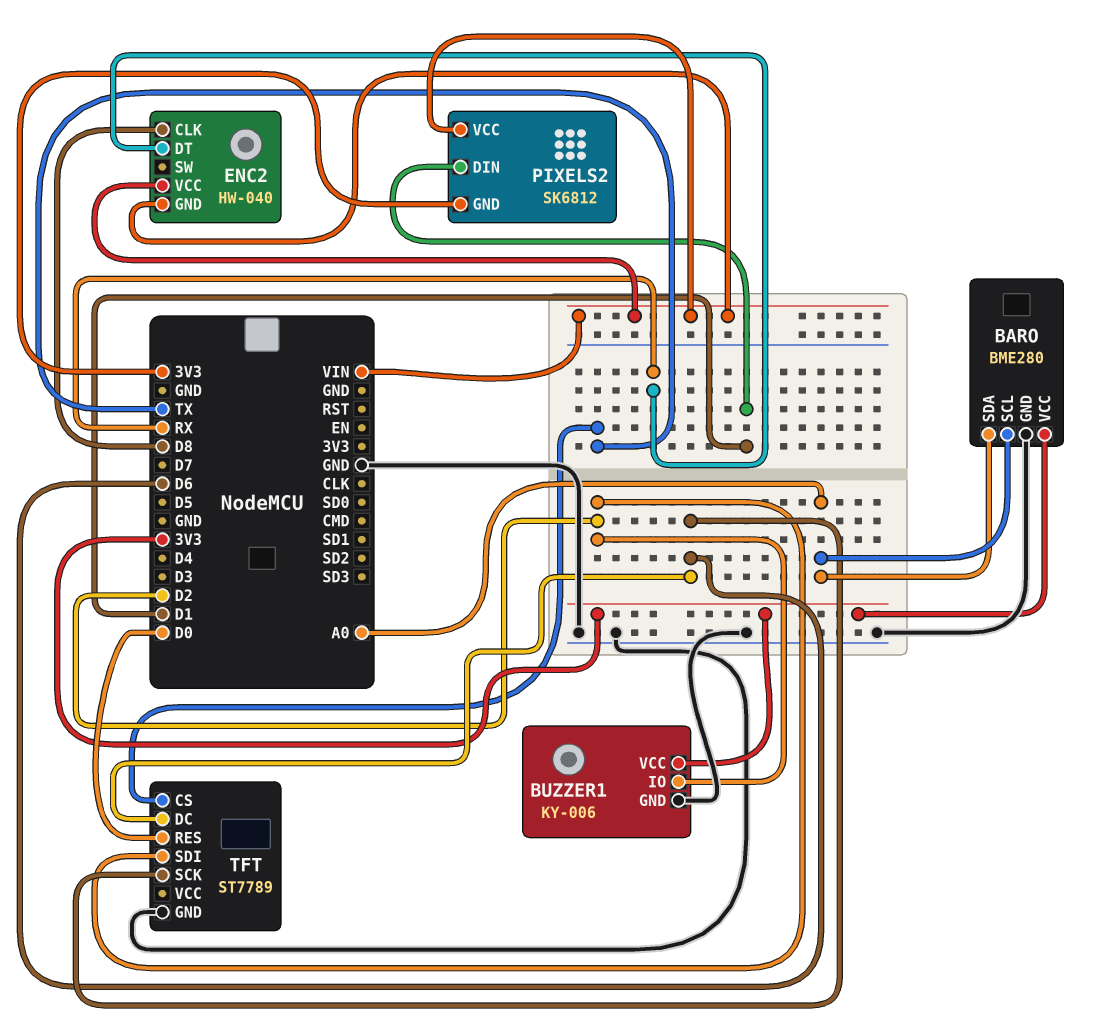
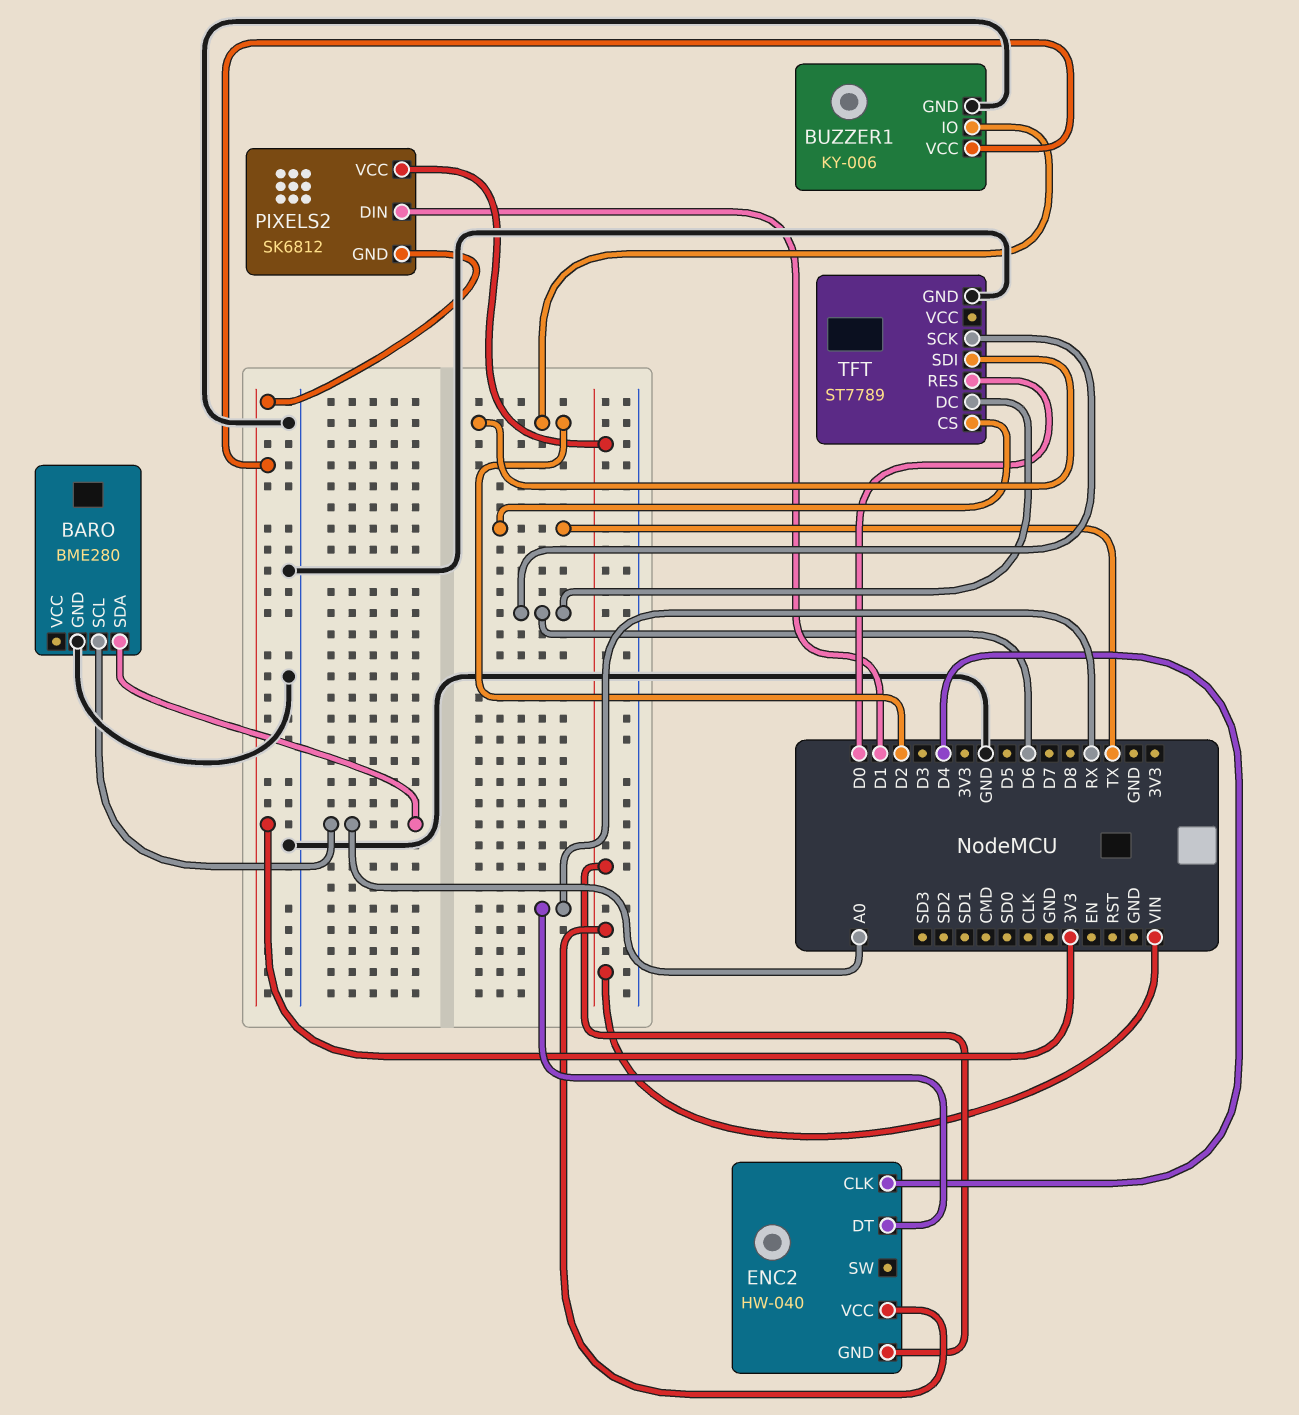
BARO pin VCC: 3V3 -> none
ENC2 pin CLK: D8 -> D4

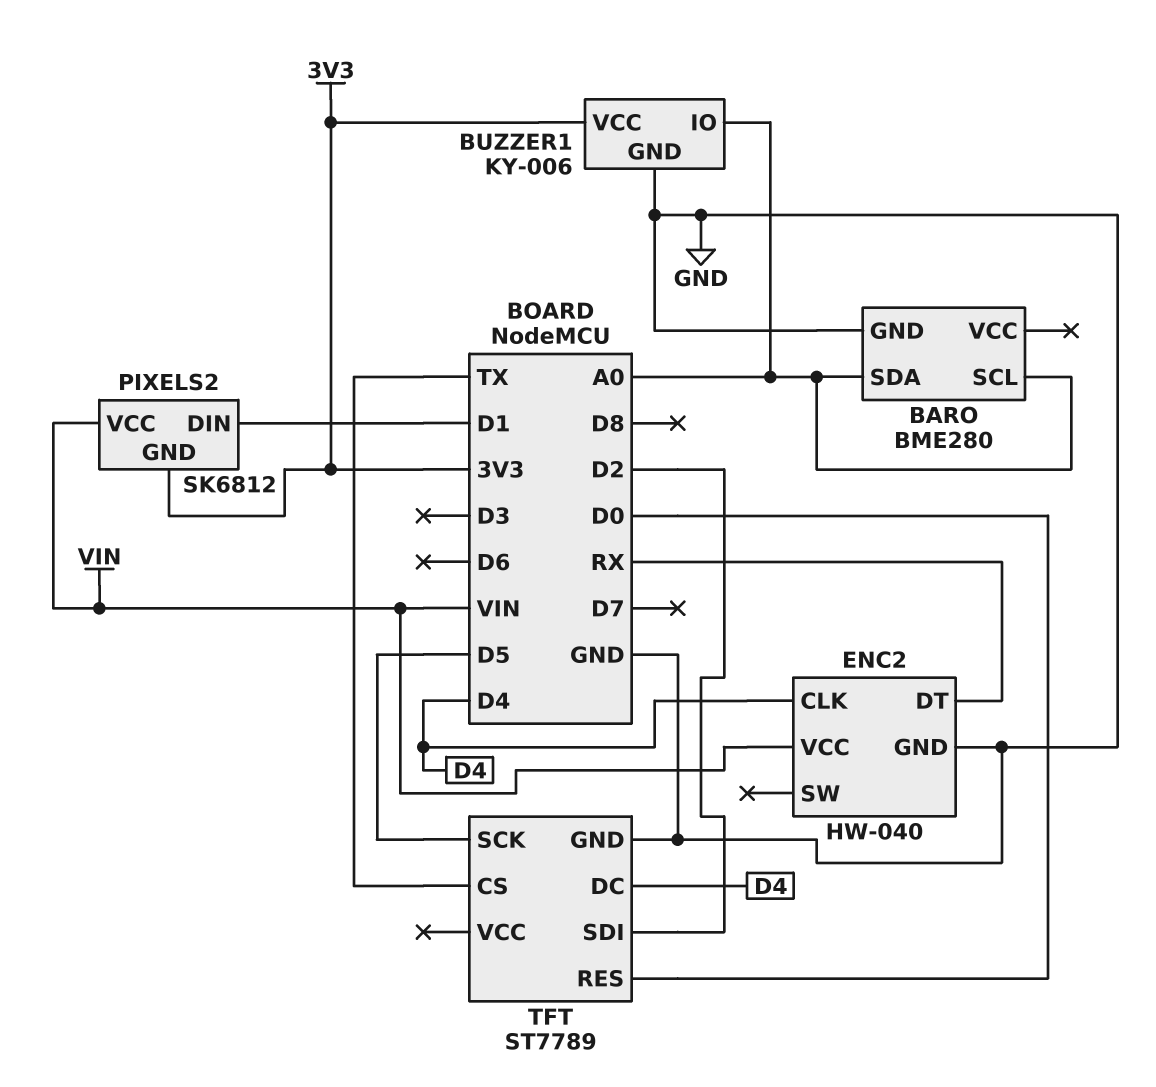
BUZZER1 pin IO: D2 -> A0
ENC2 pin GND: VIN -> GND
TFT pin DC: D6 -> D4
TFT pin SCK: D6 -> D5

